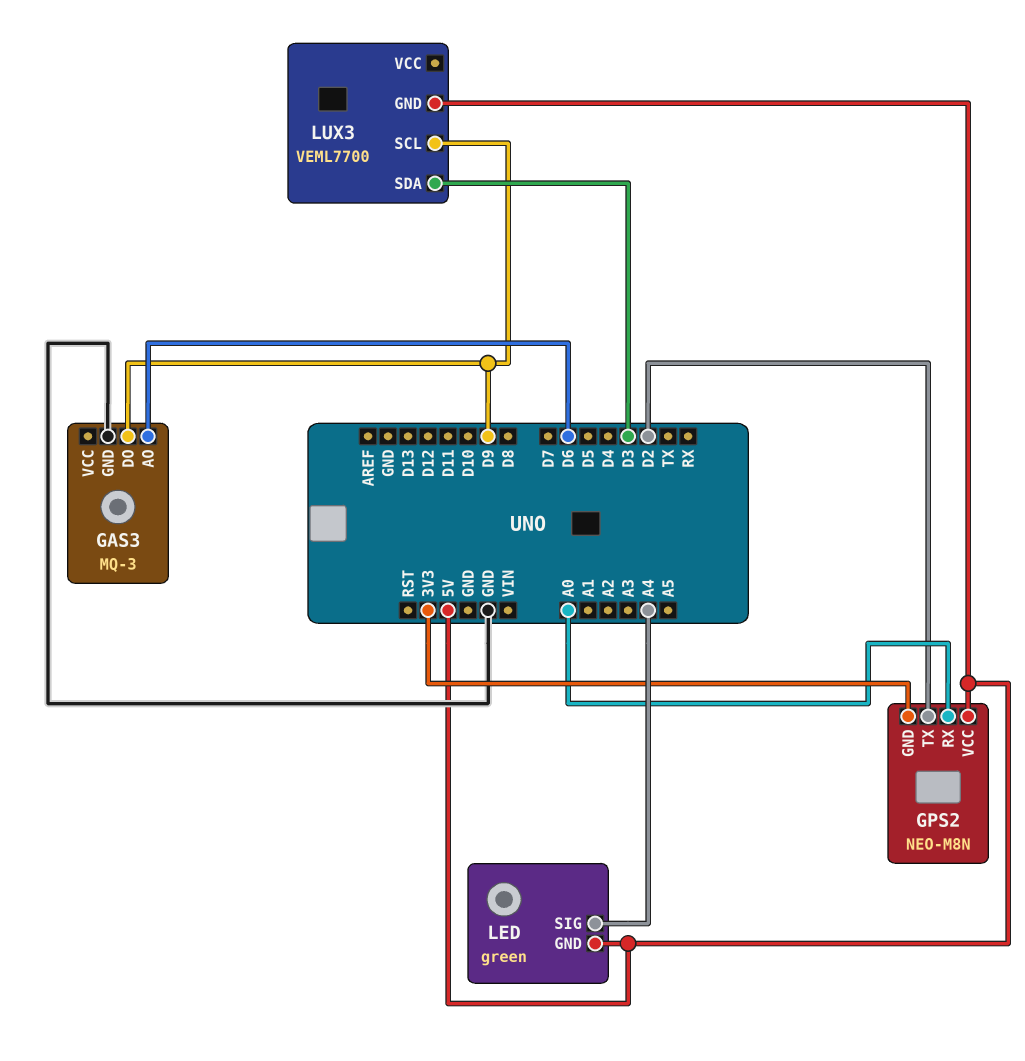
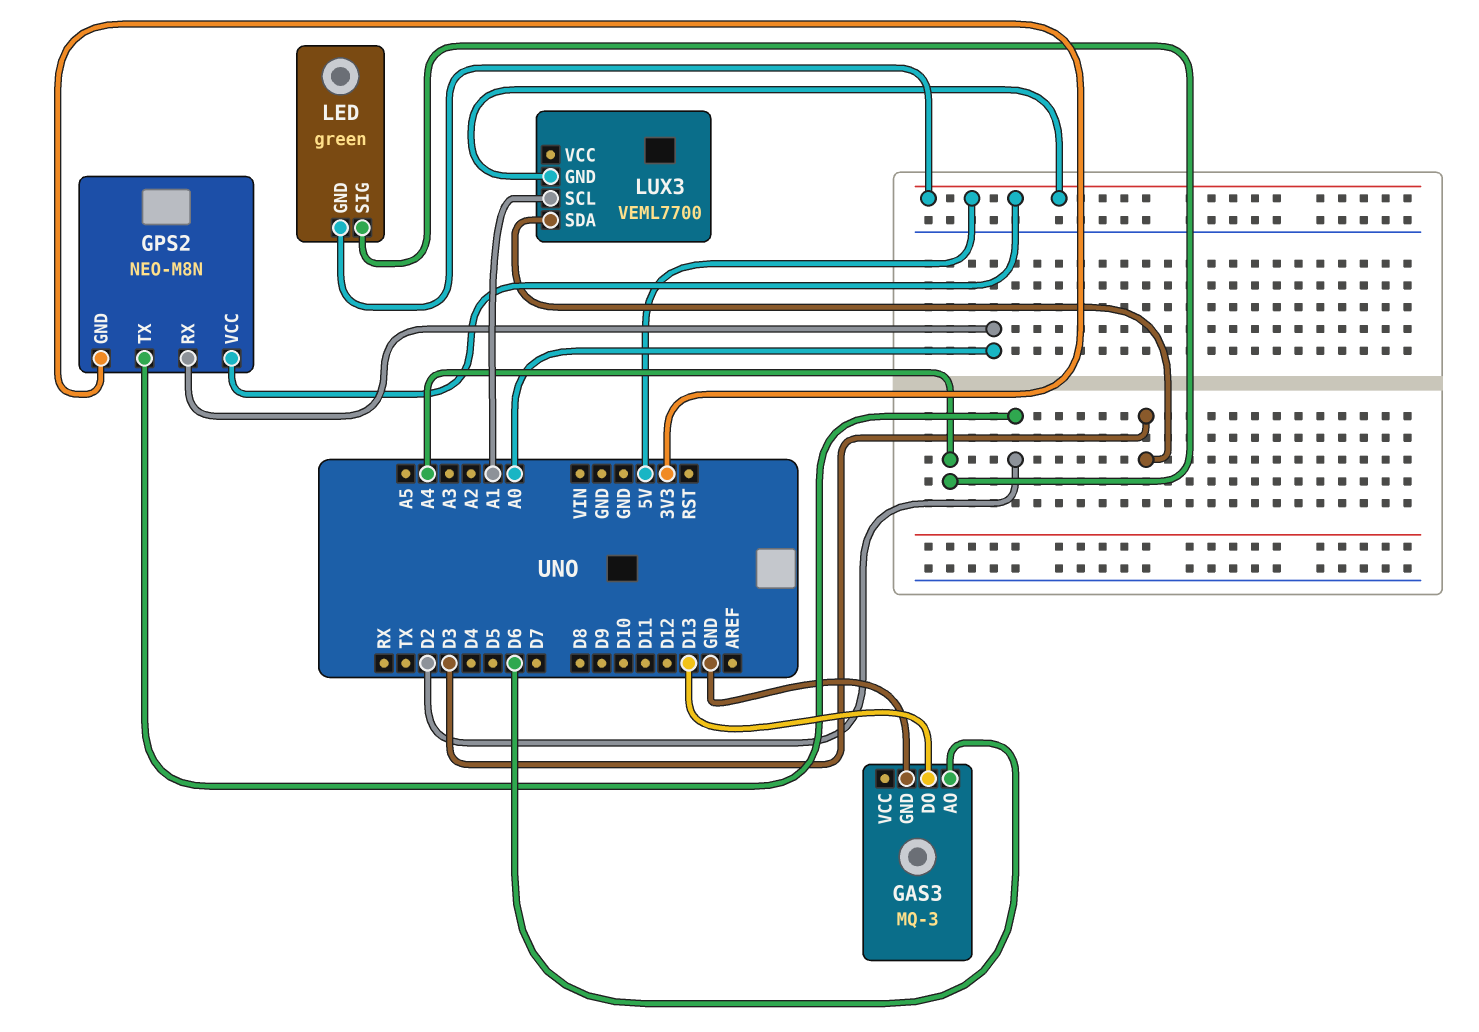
GAS3 pin DO: D9 -> D13
LUX3 pin SCL: D9 -> A1

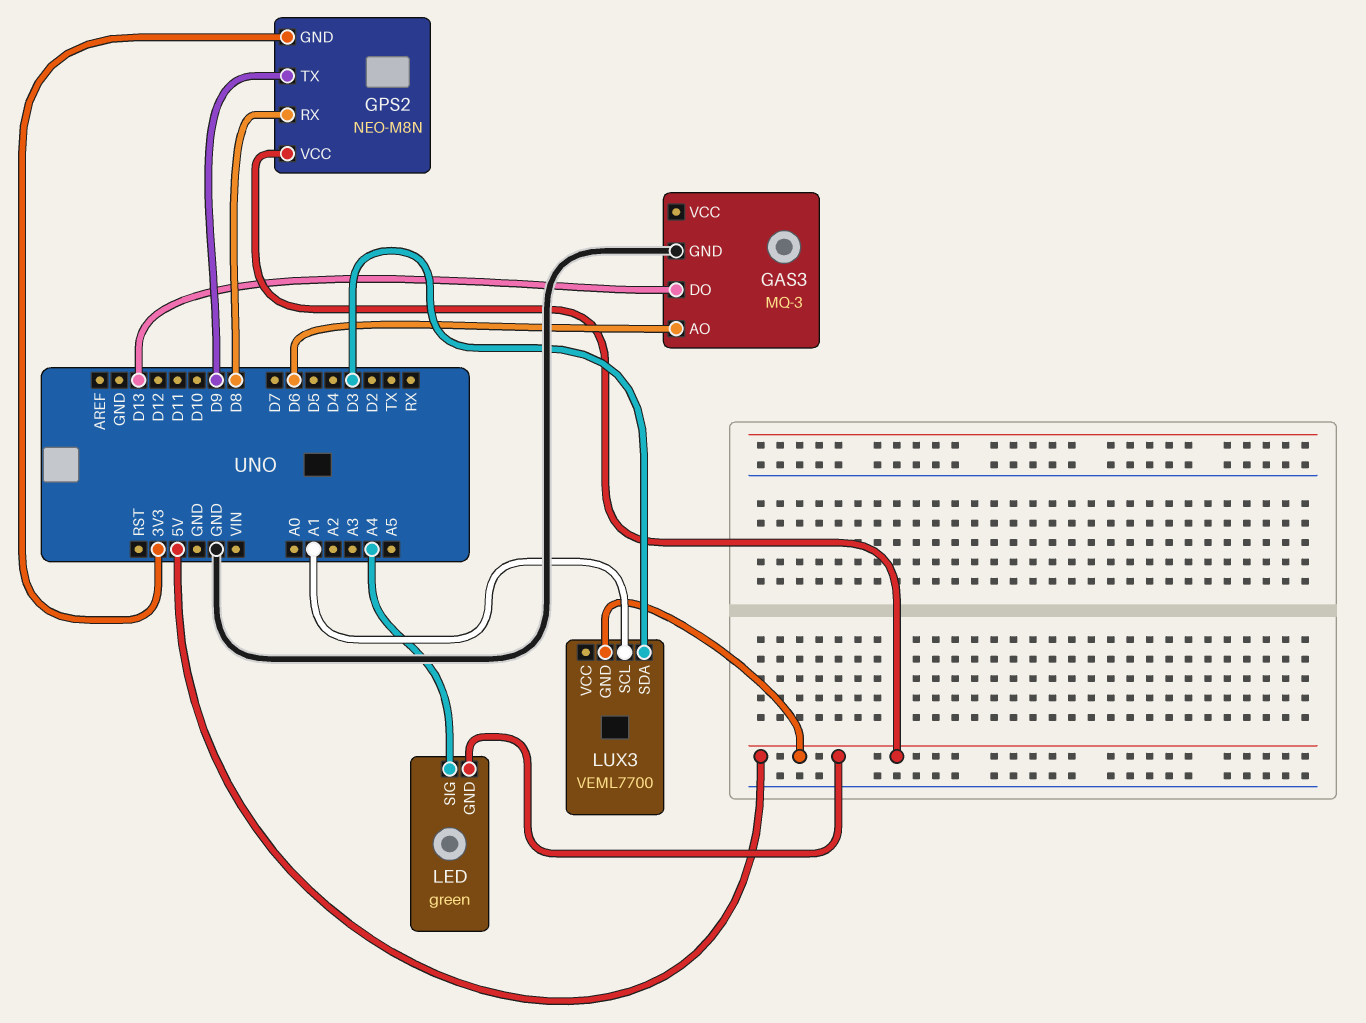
GPS2 pin RX: A0 -> D8
GPS2 pin TX: D2 -> D9

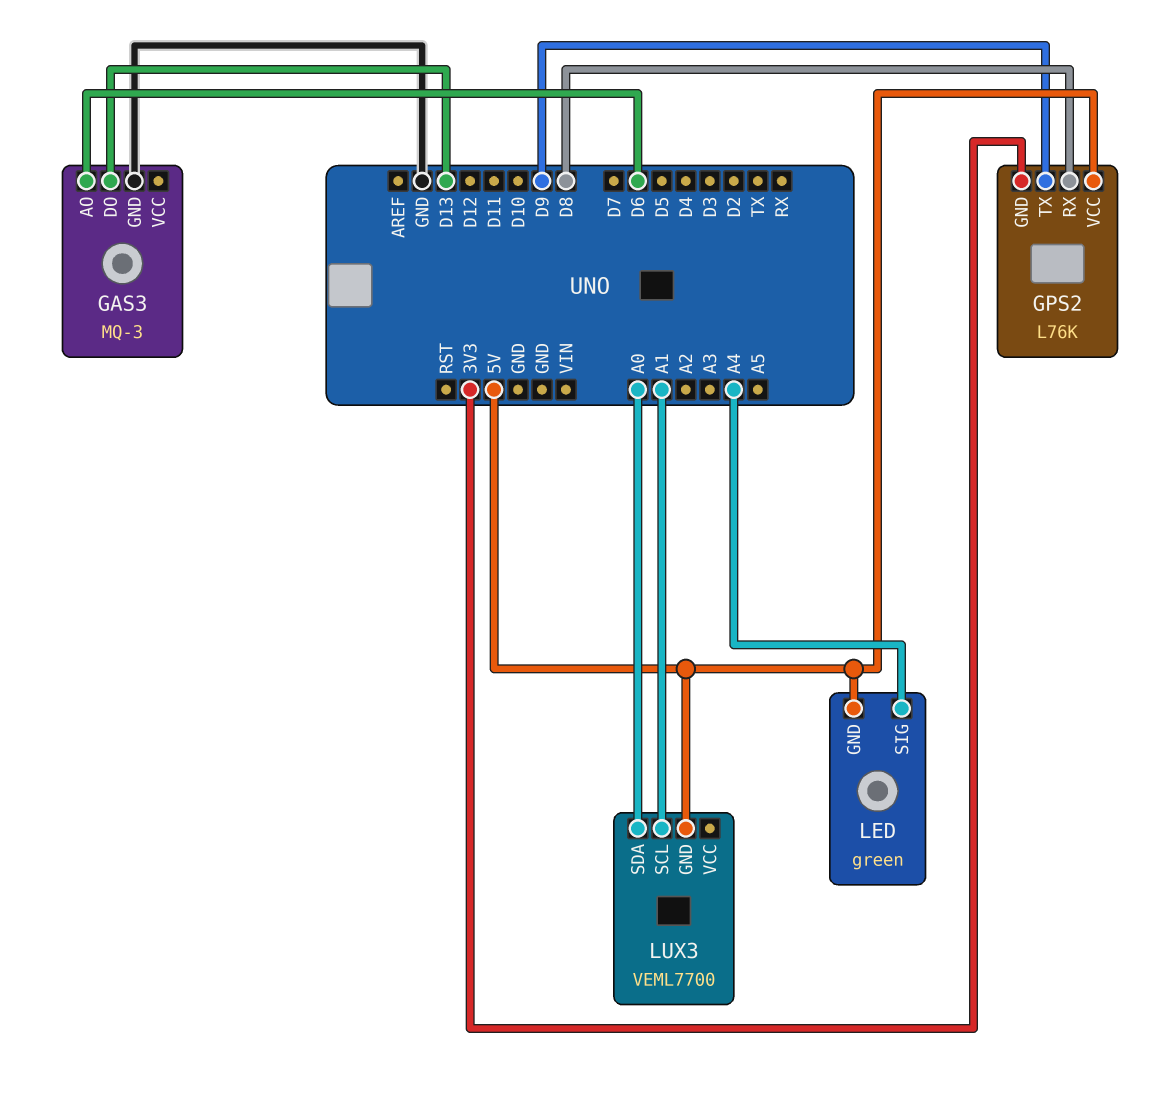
GPS2: NEO-M8N -> L76K
LUX3 pin SDA: D3 -> A0

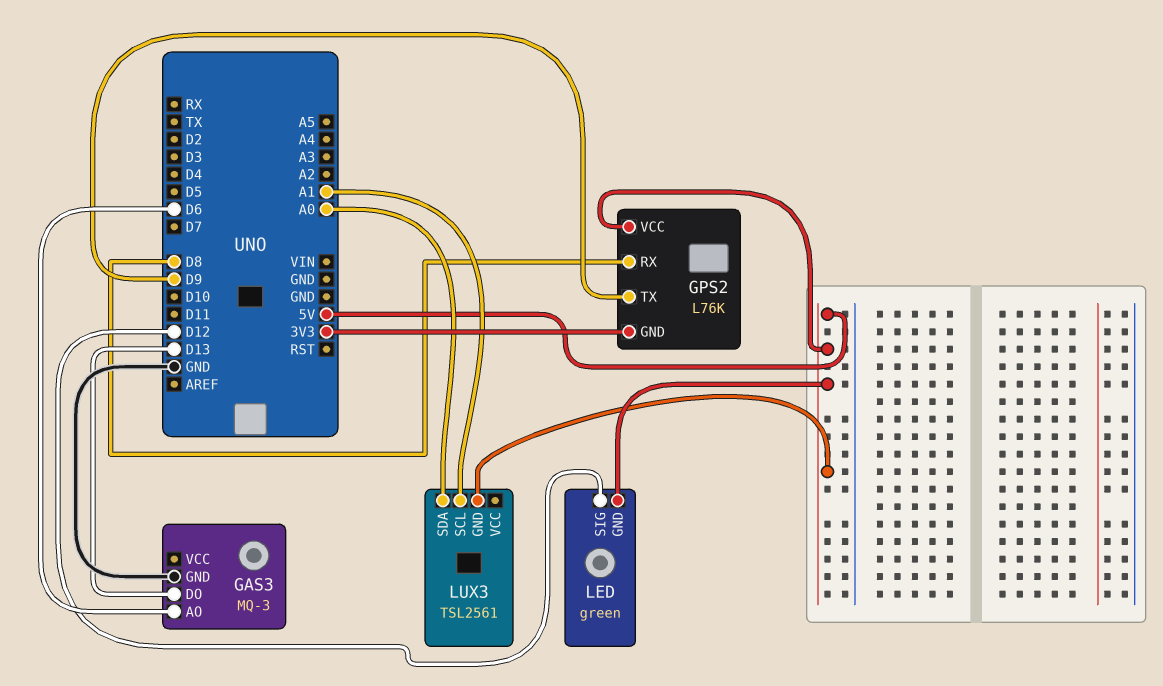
LED pin SIG: A4 -> D12
LUX3: VEML7700 -> TSL2561

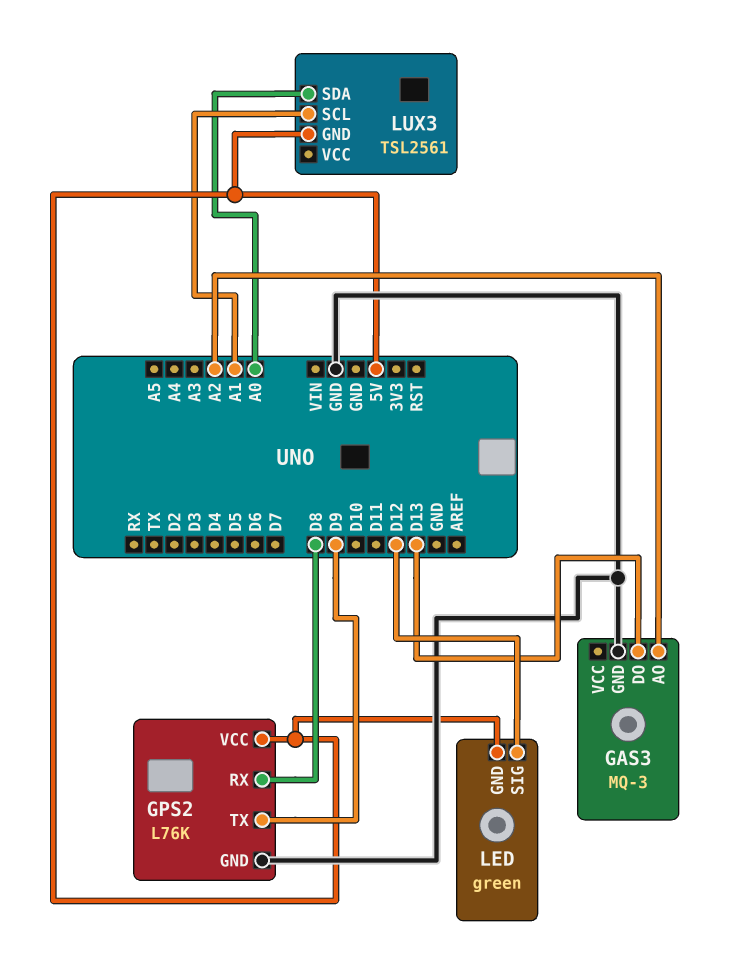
GAS3 pin AO: D6 -> A2
GPS2 pin GND: 3V3 -> GND

